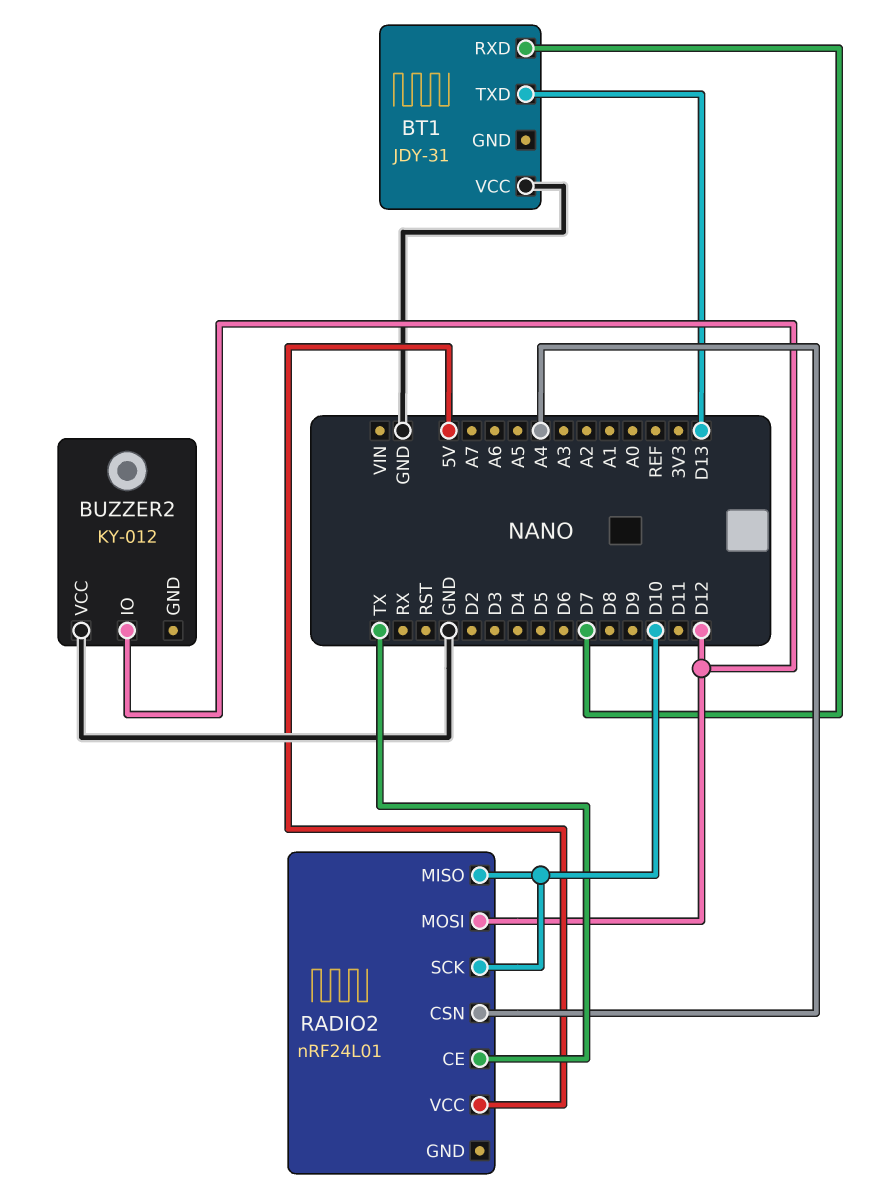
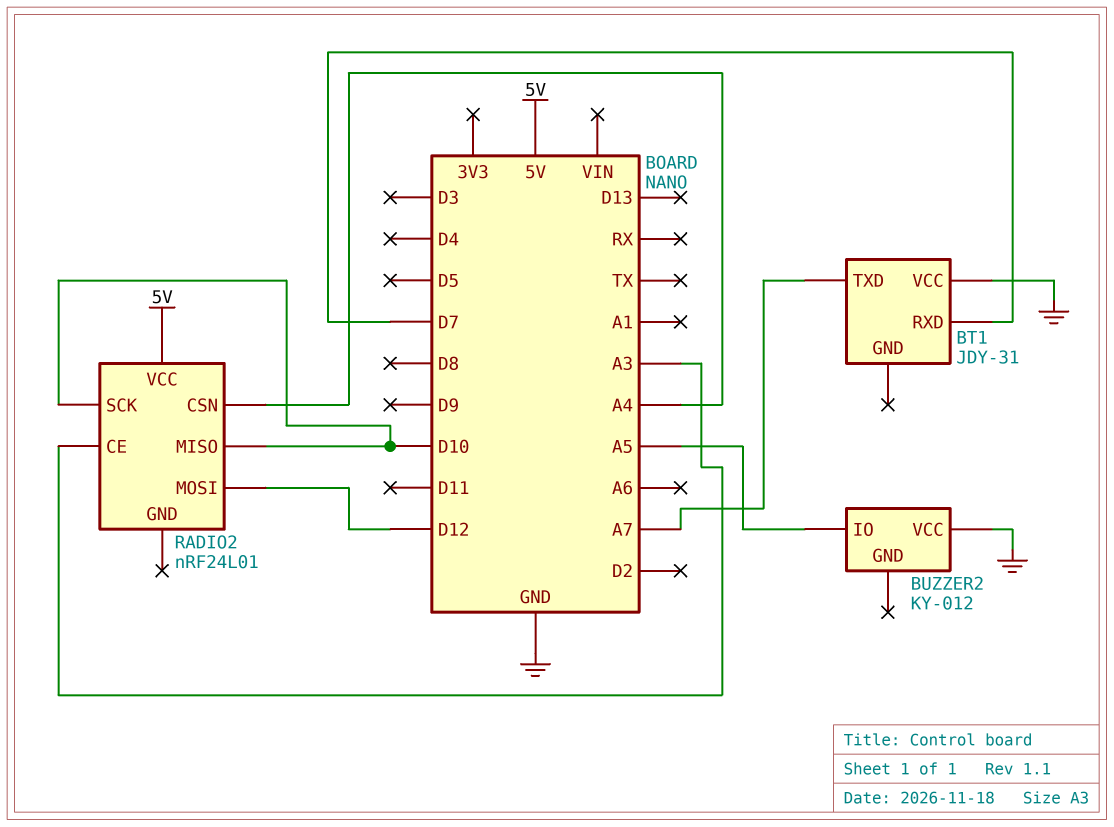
BT1 pin TXD: D13 -> A7
BUZZER2 pin IO: D12 -> A5
RADIO2 pin CE: TX -> A3

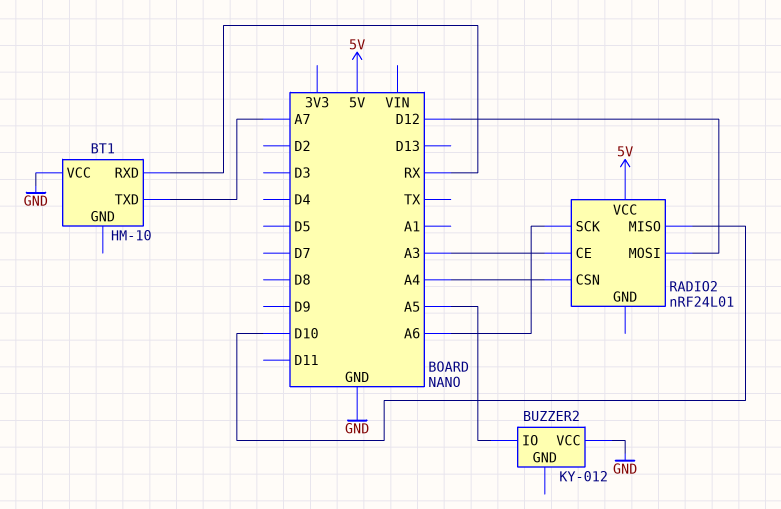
BT1: JDY-31 -> HM-10
BT1 pin RXD: D7 -> RX
RADIO2 pin SCK: D10 -> A6

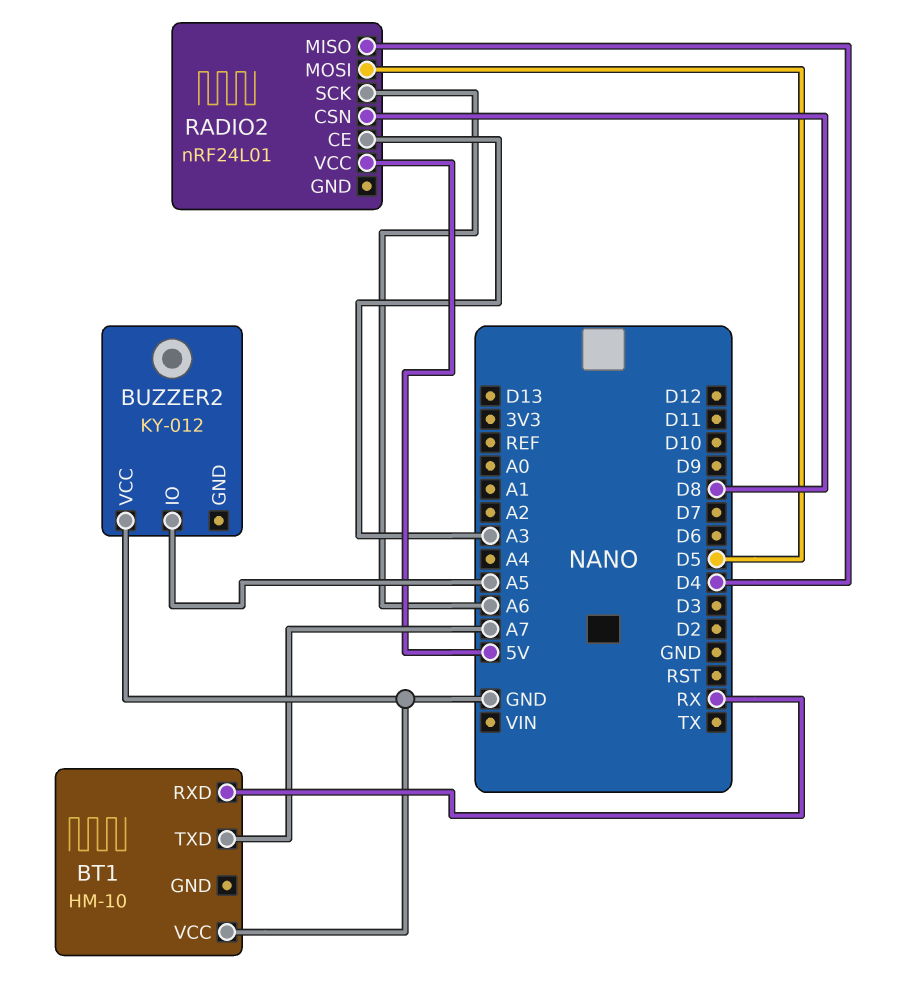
RADIO2 pin CSN: A4 -> D8
RADIO2 pin MISO: D10 -> D4
RADIO2 pin MOSI: D12 -> D5

